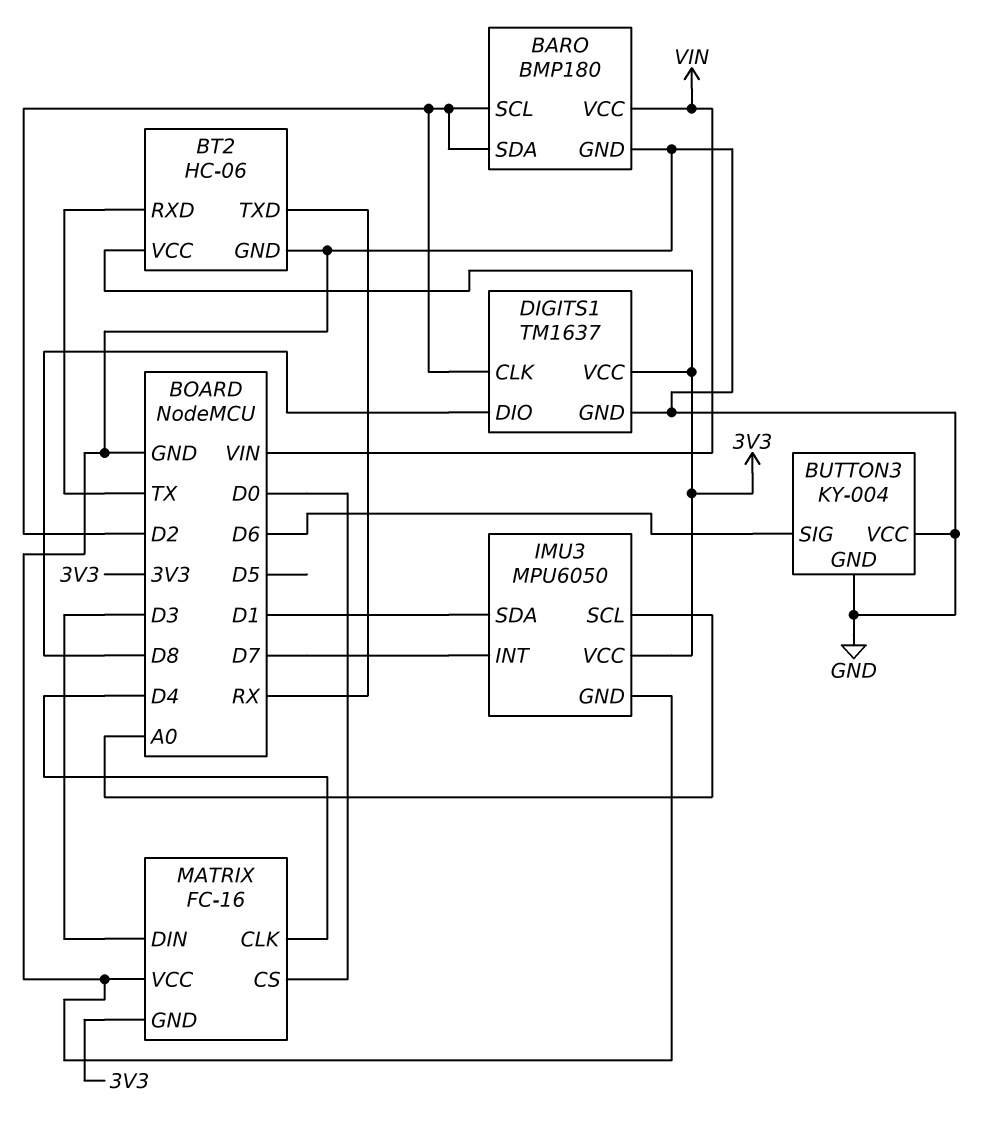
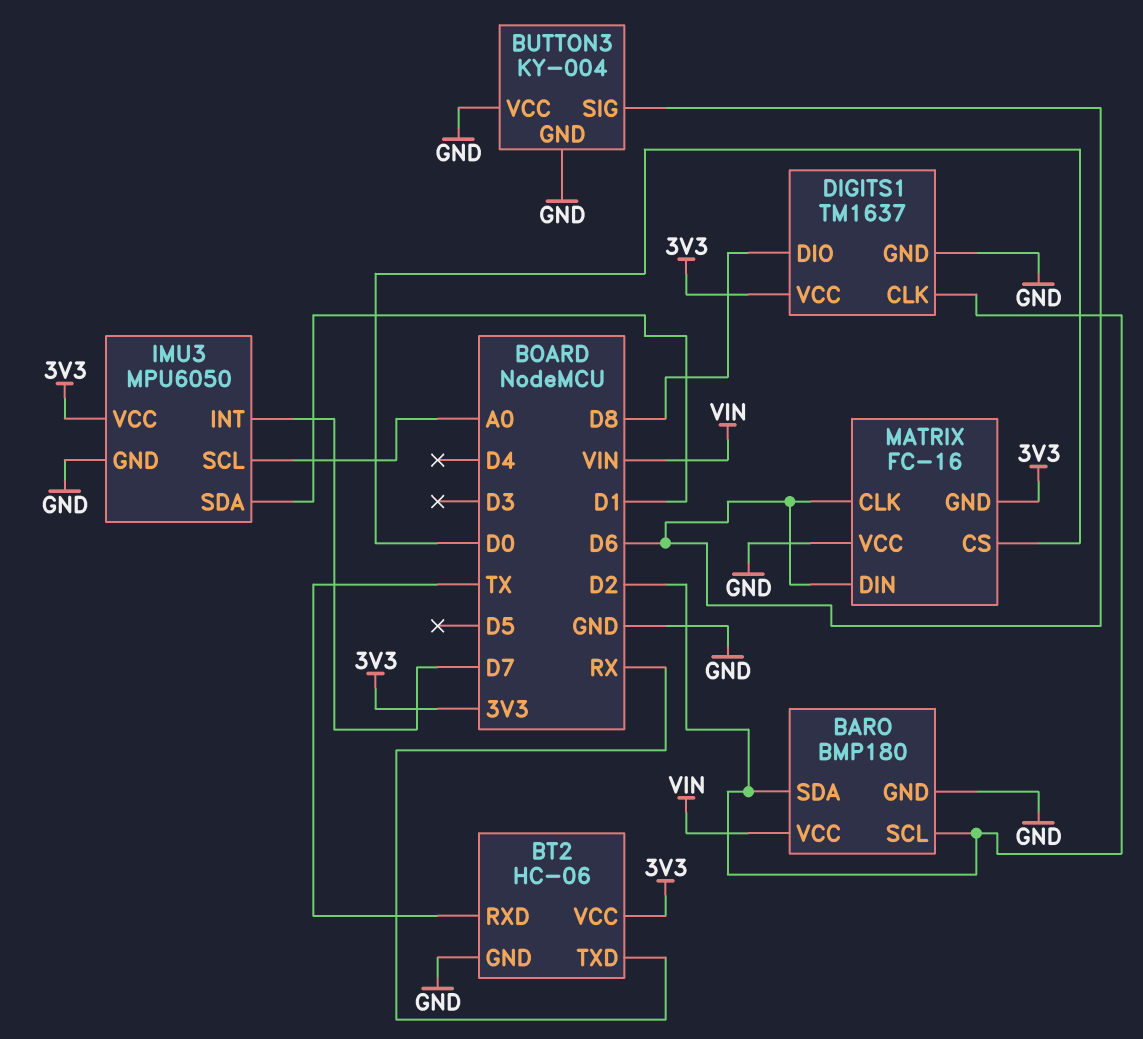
MATRIX pin CLK: D4 -> D6
MATRIX pin DIN: D3 -> D6

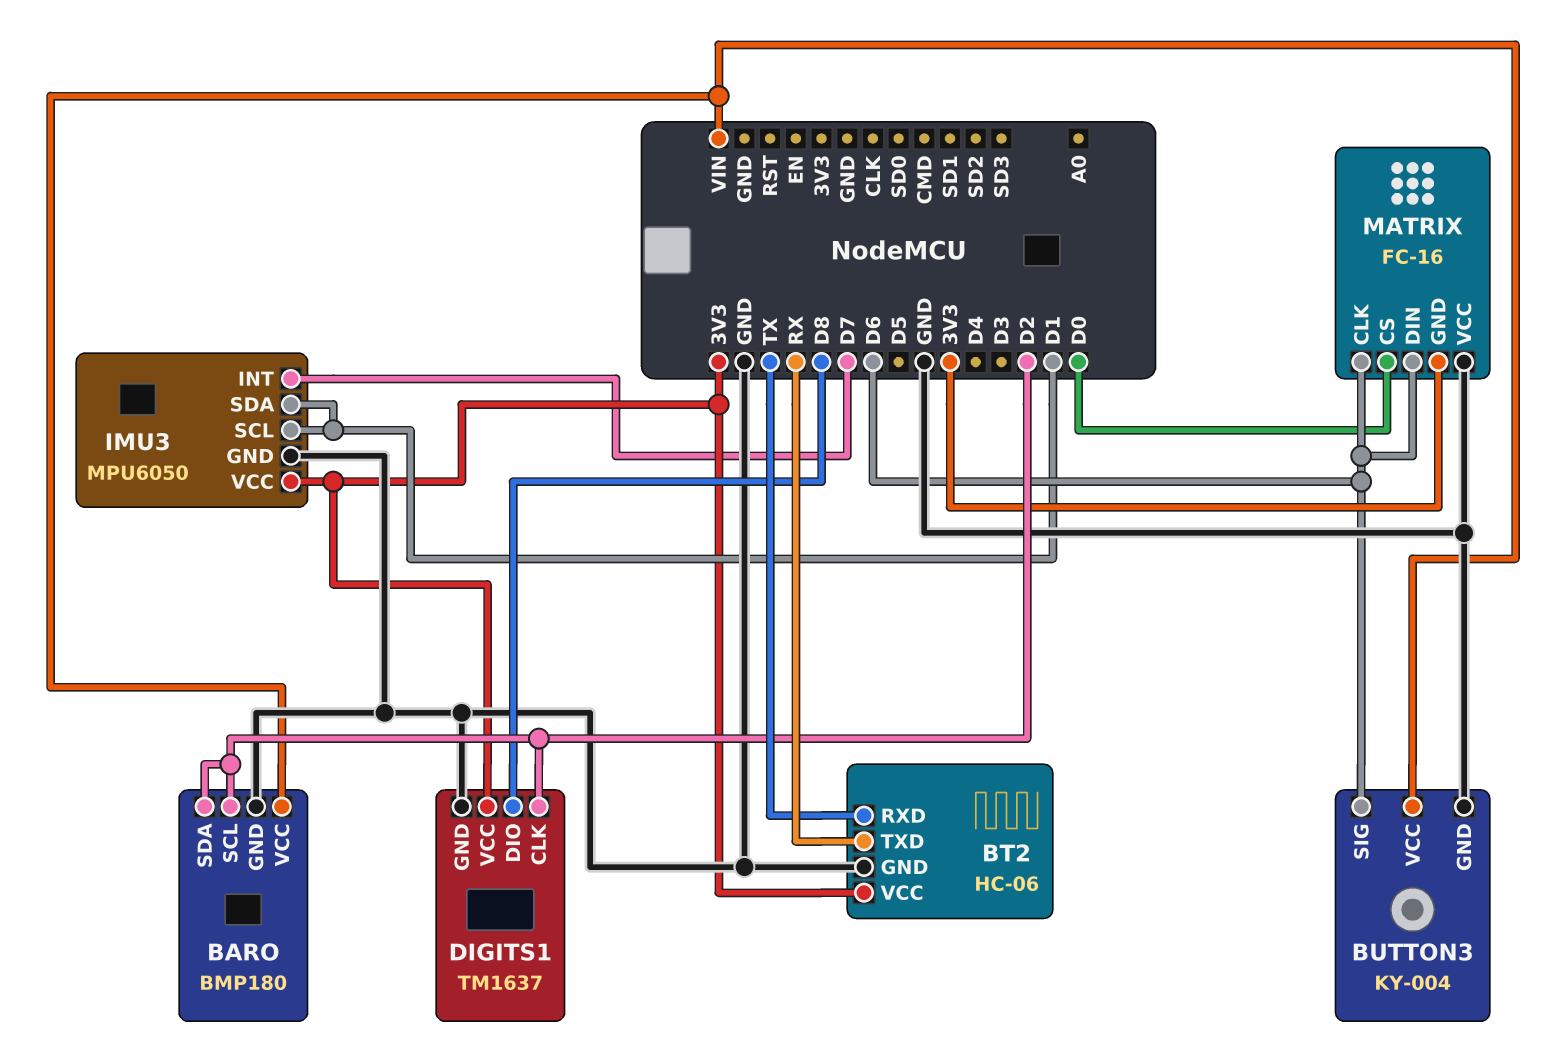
BUTTON3 pin VCC: GND -> VIN
IMU3 pin SCL: A0 -> D1

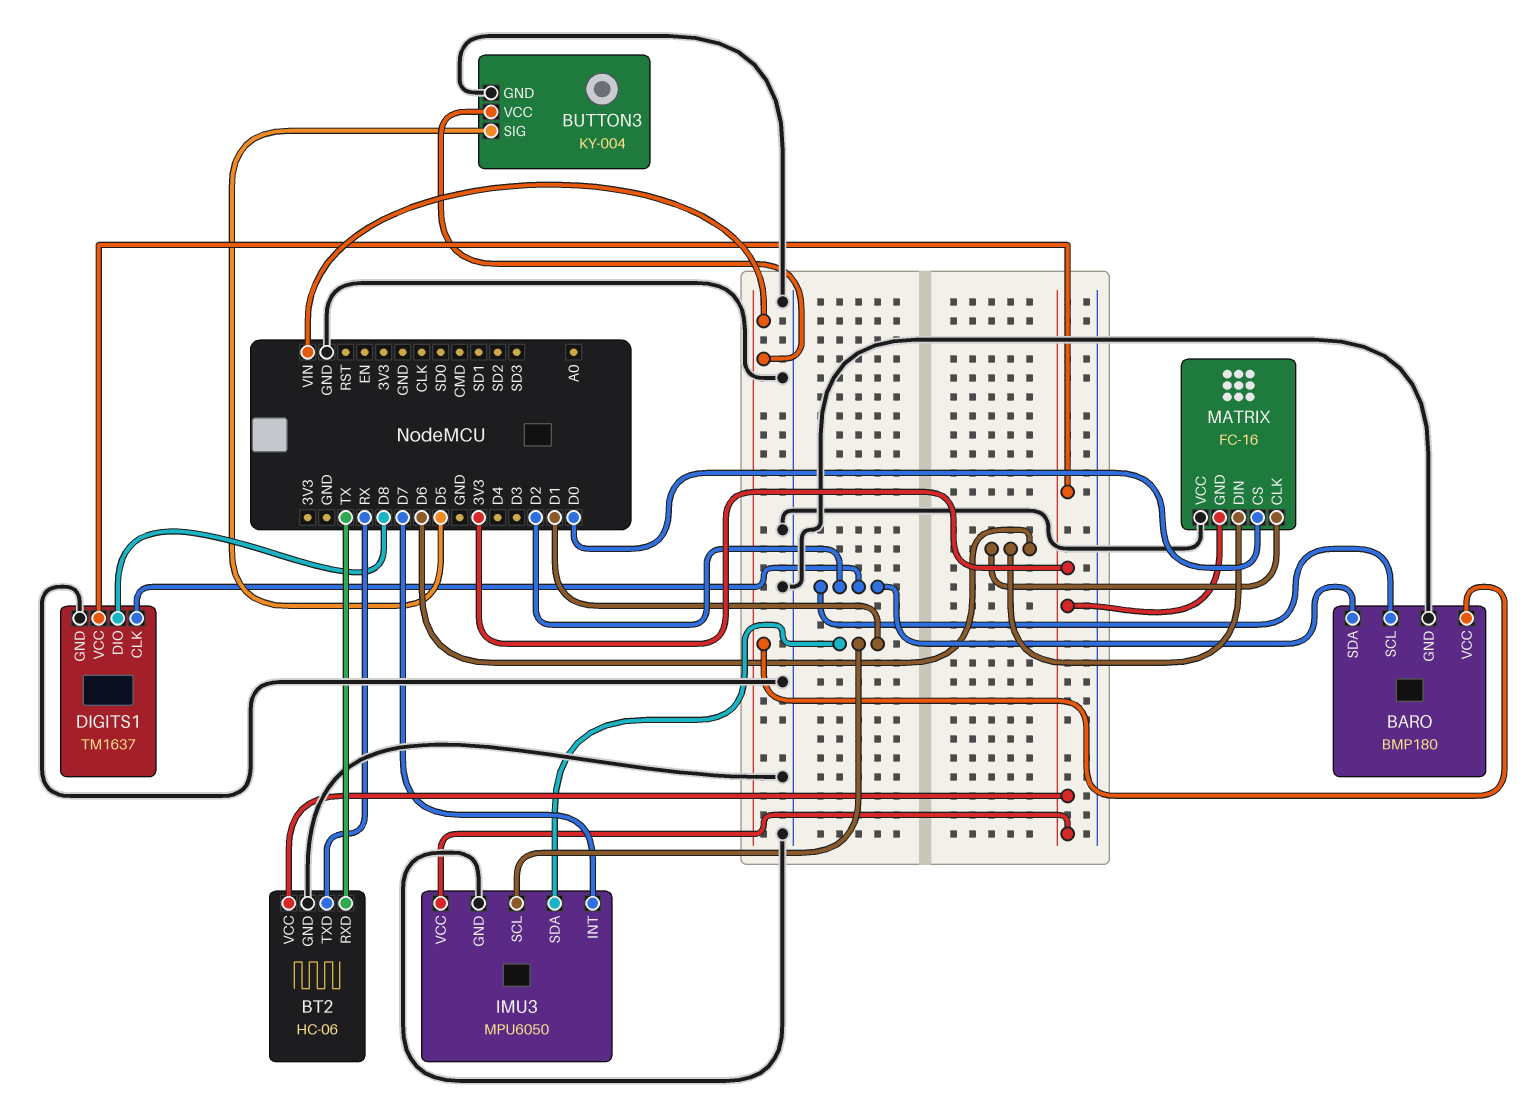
BUTTON3 pin SIG: D6 -> D5

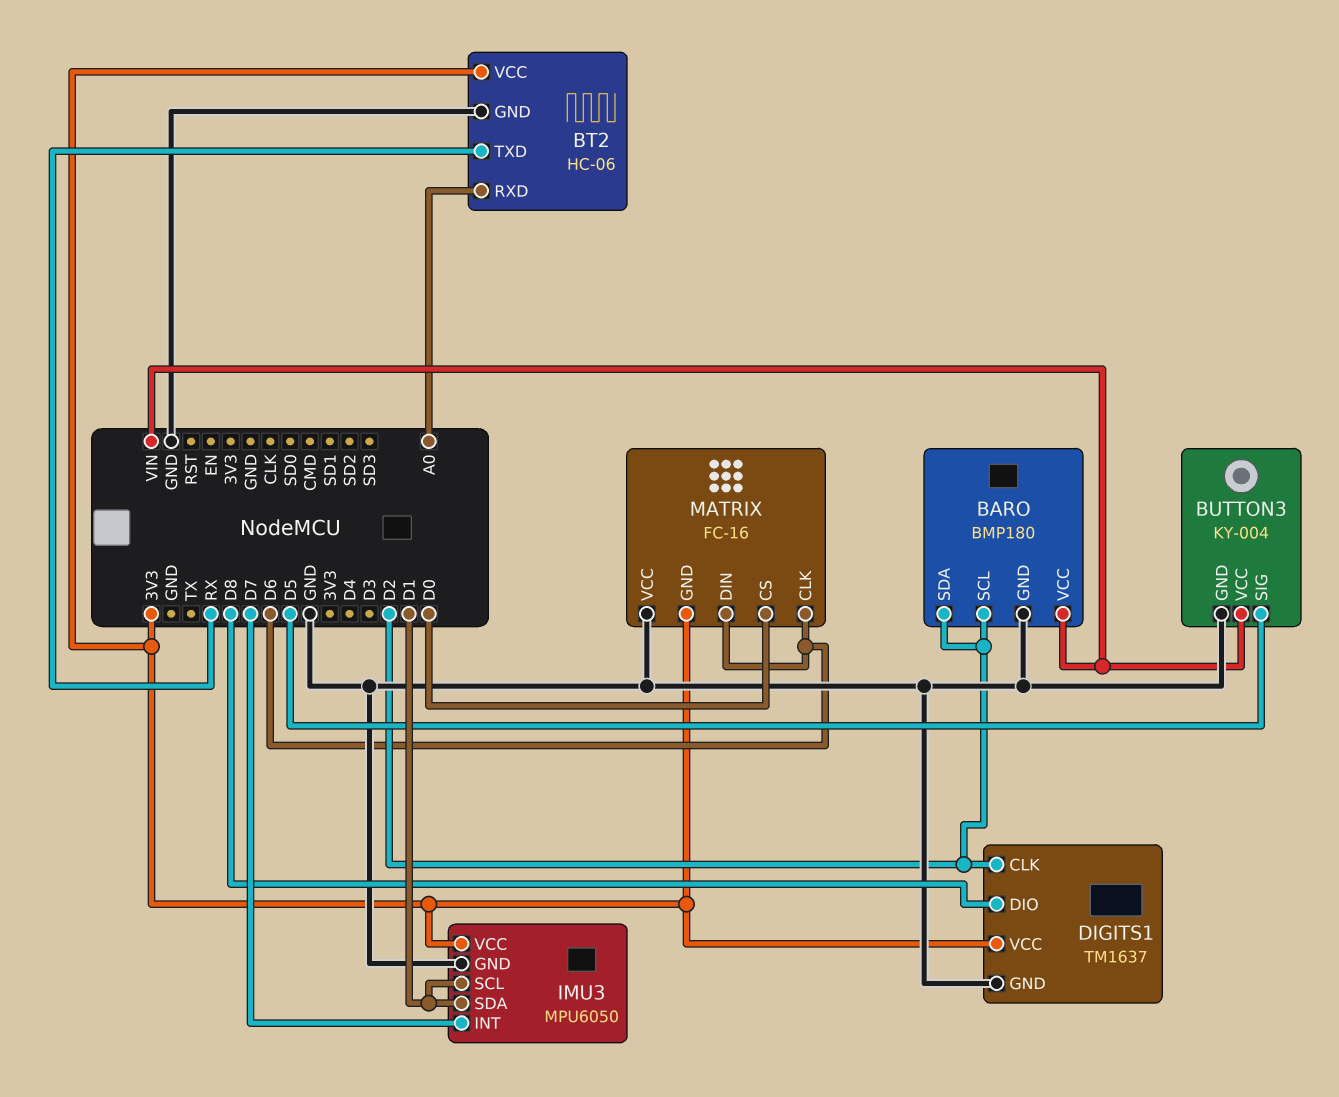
BT2 pin RXD: TX -> A0

